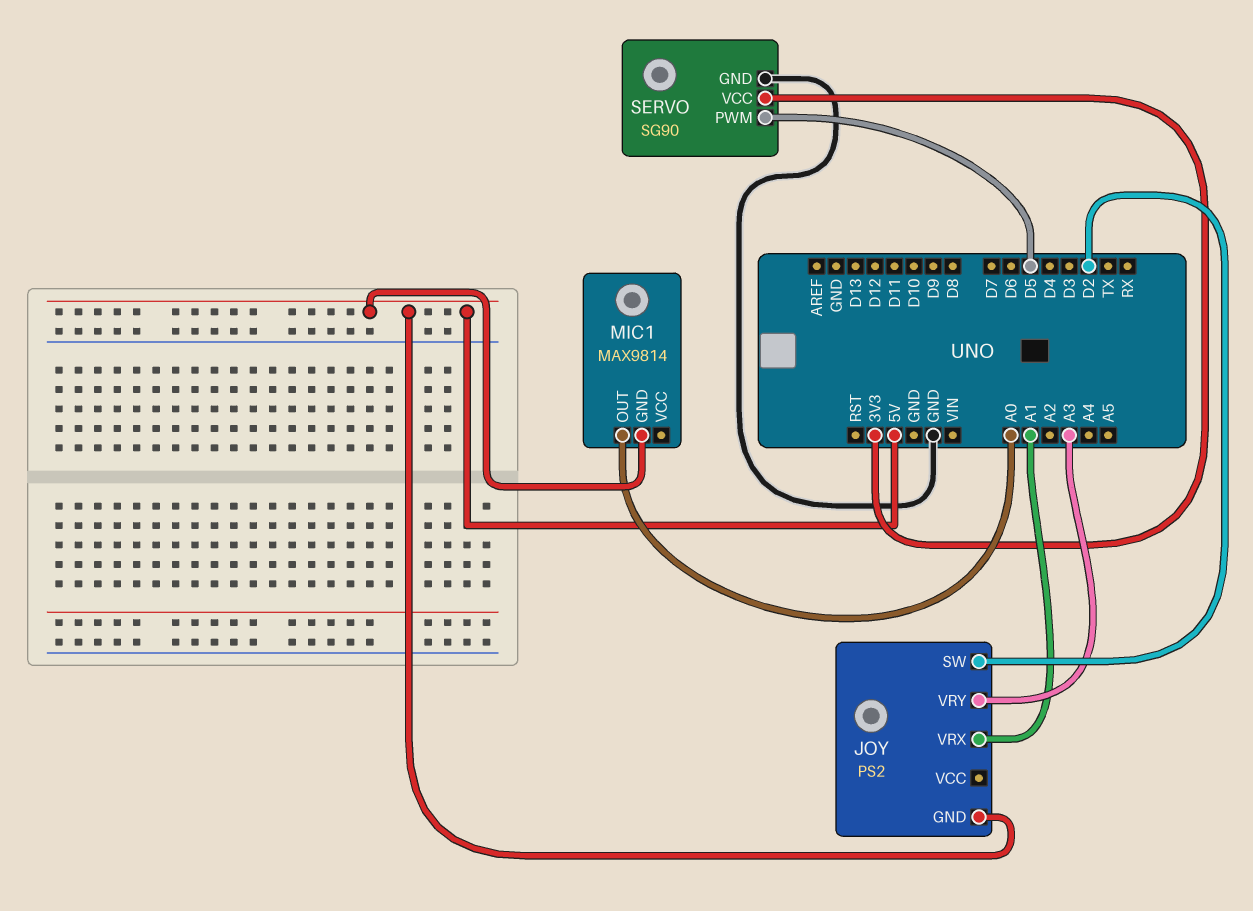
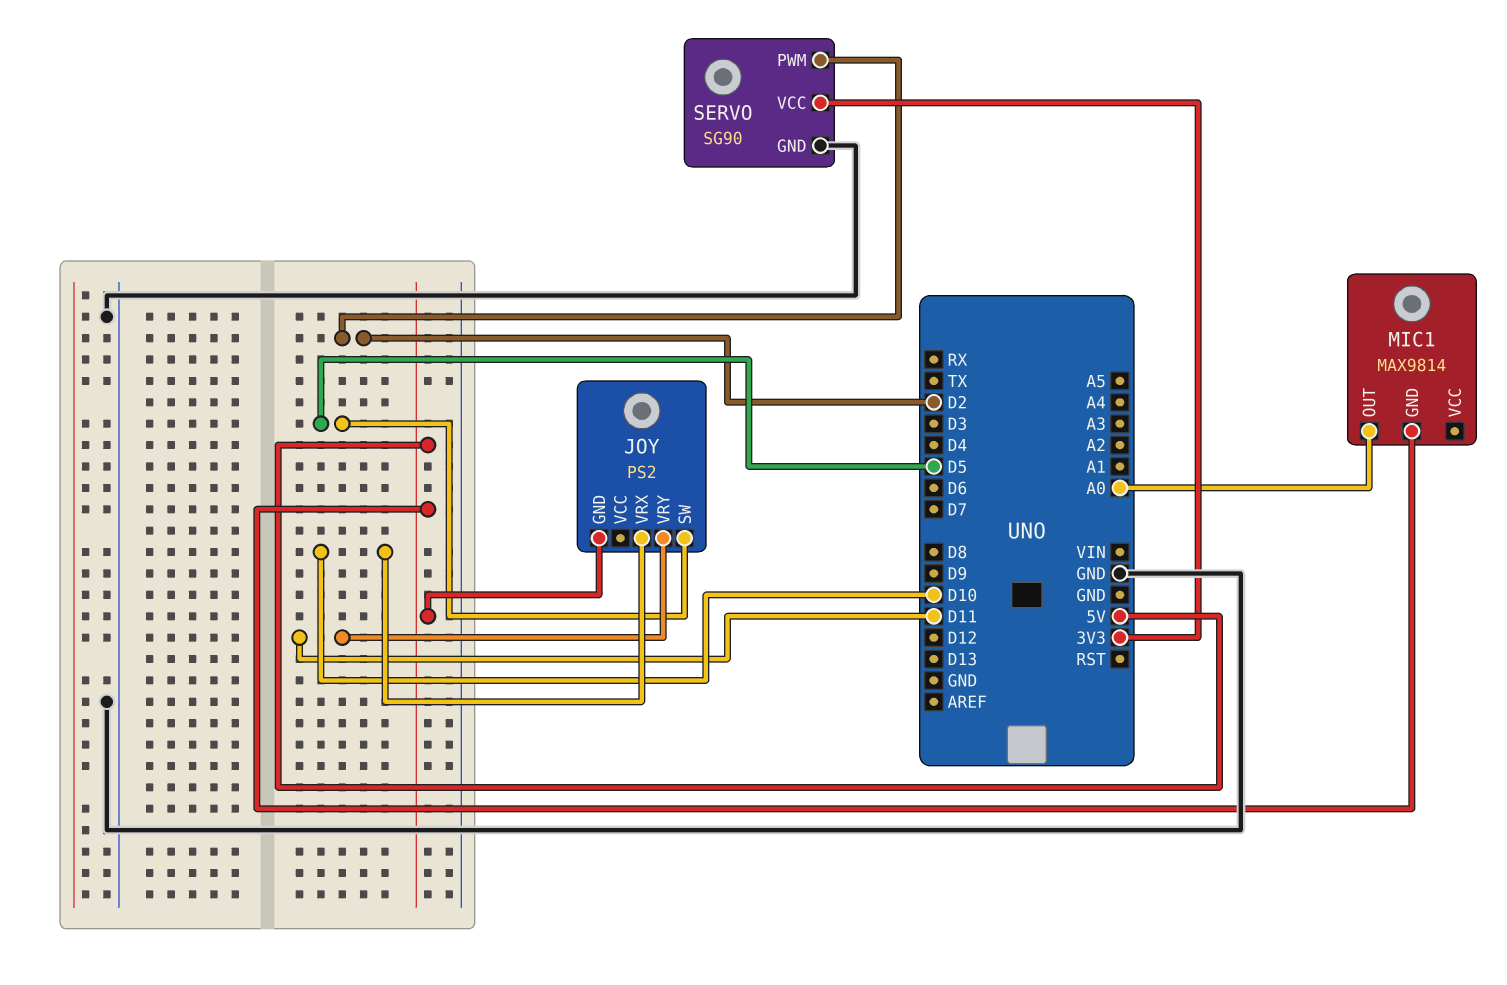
JOY pin SW: D2 -> D5
JOY pin VRX: A1 -> D10
JOY pin VRY: A3 -> D11
SERVO pin PWM: D5 -> D2

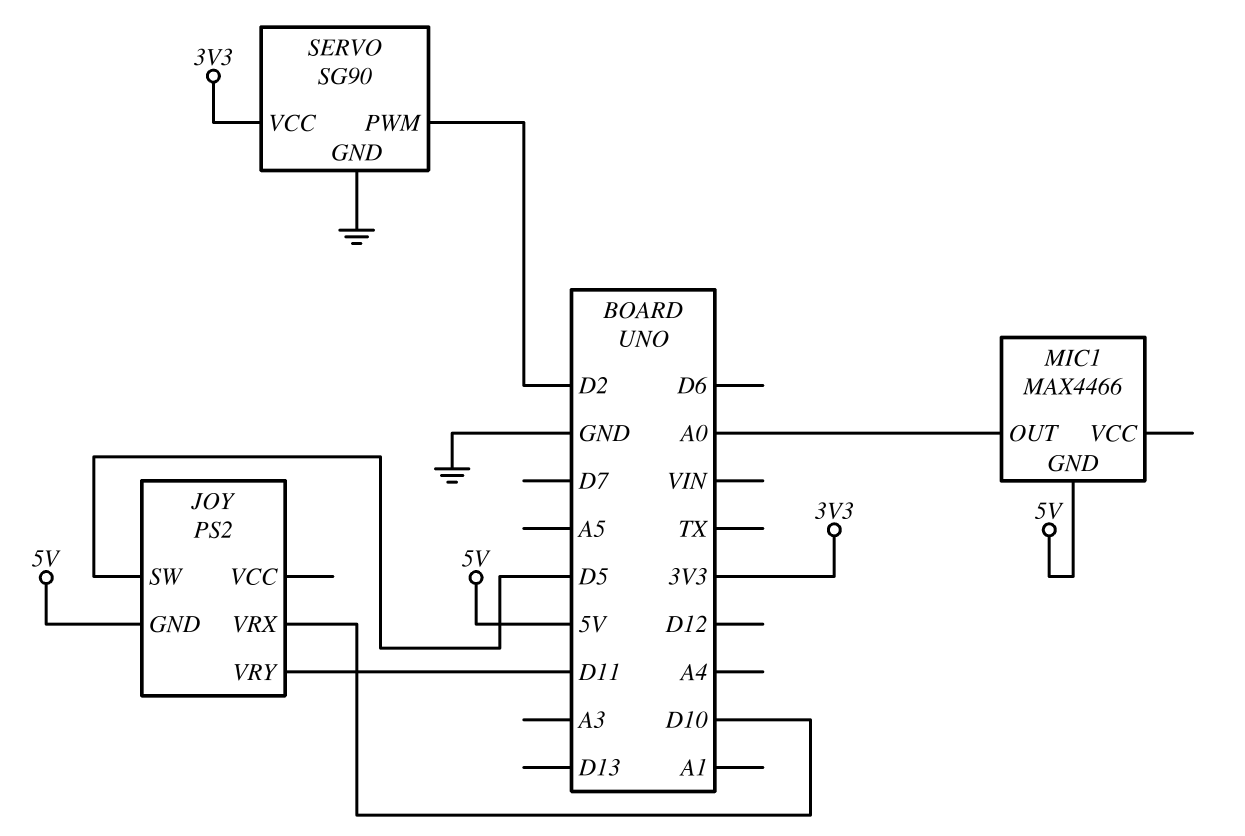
MIC1: MAX9814 -> MAX4466

